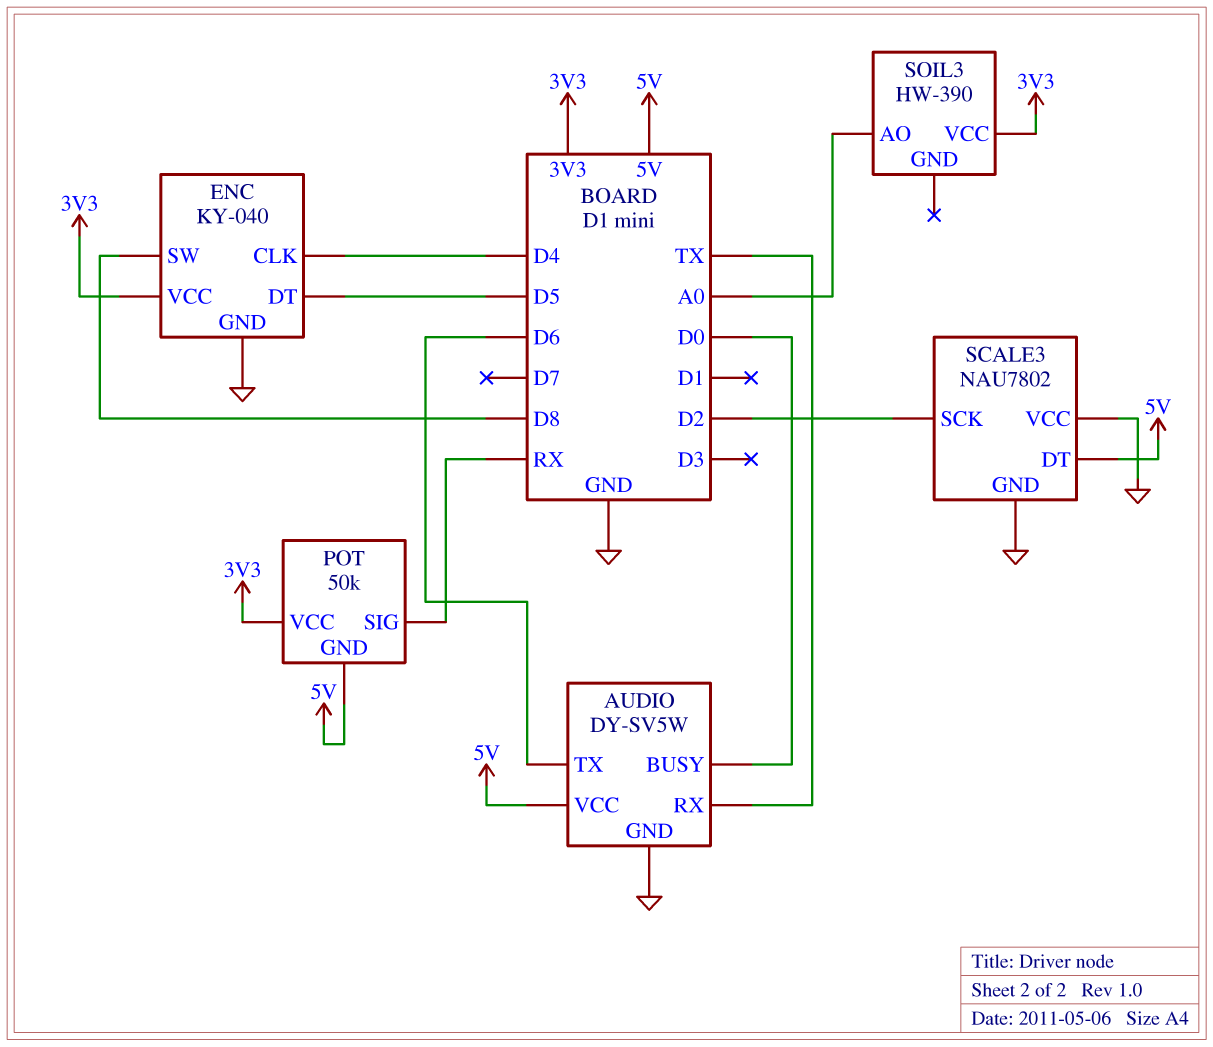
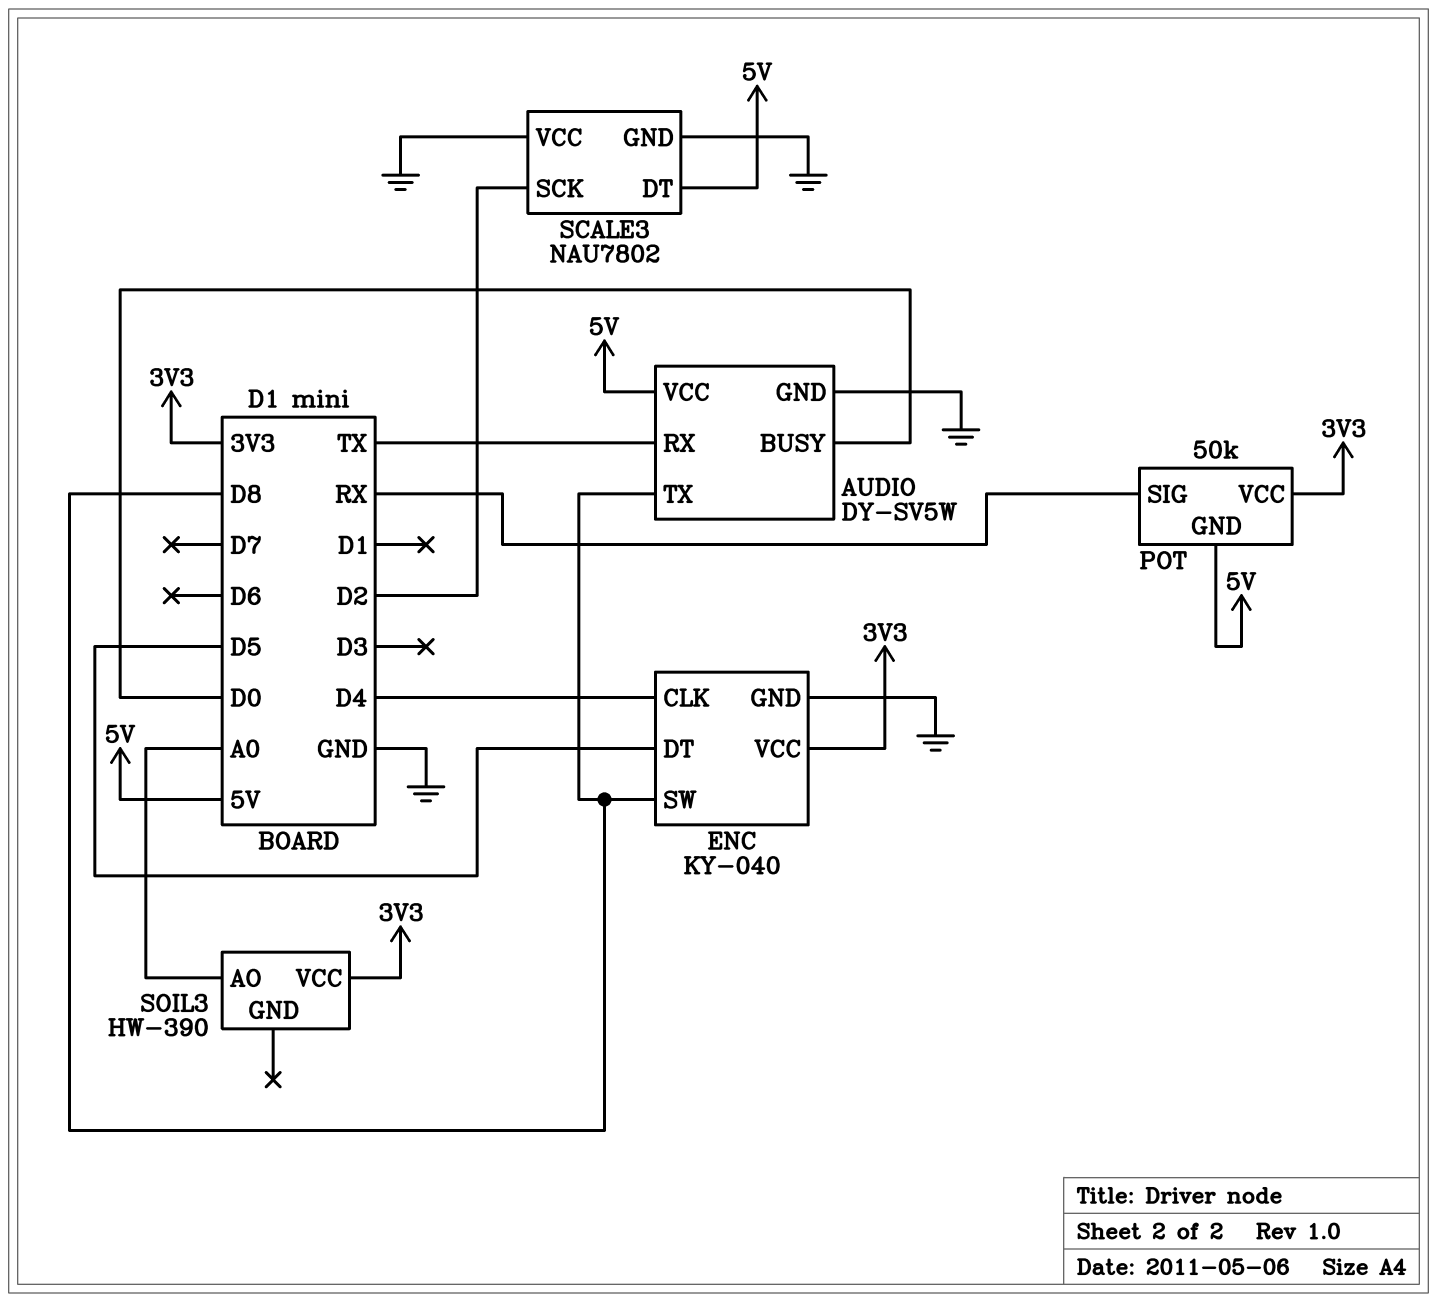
AUDIO pin TX: D6 -> D8

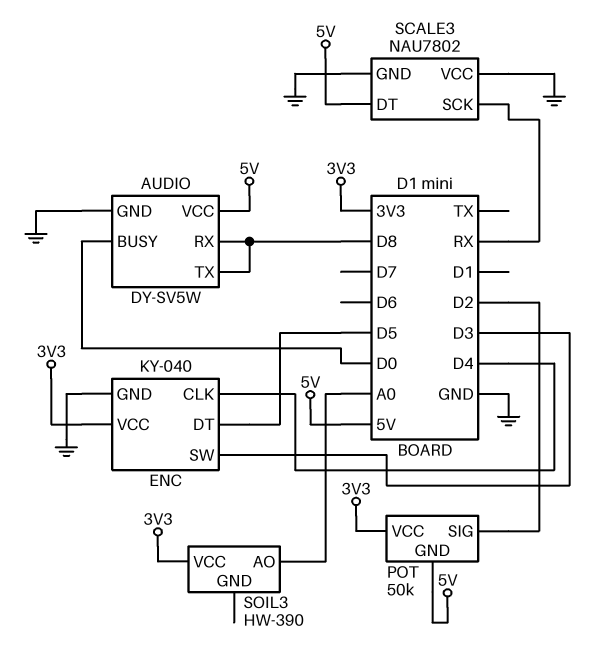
AUDIO pin RX: TX -> D8
ENC pin SW: D8 -> D3
POT pin SIG: RX -> D2
SCALE3 pin SCK: D2 -> RX

